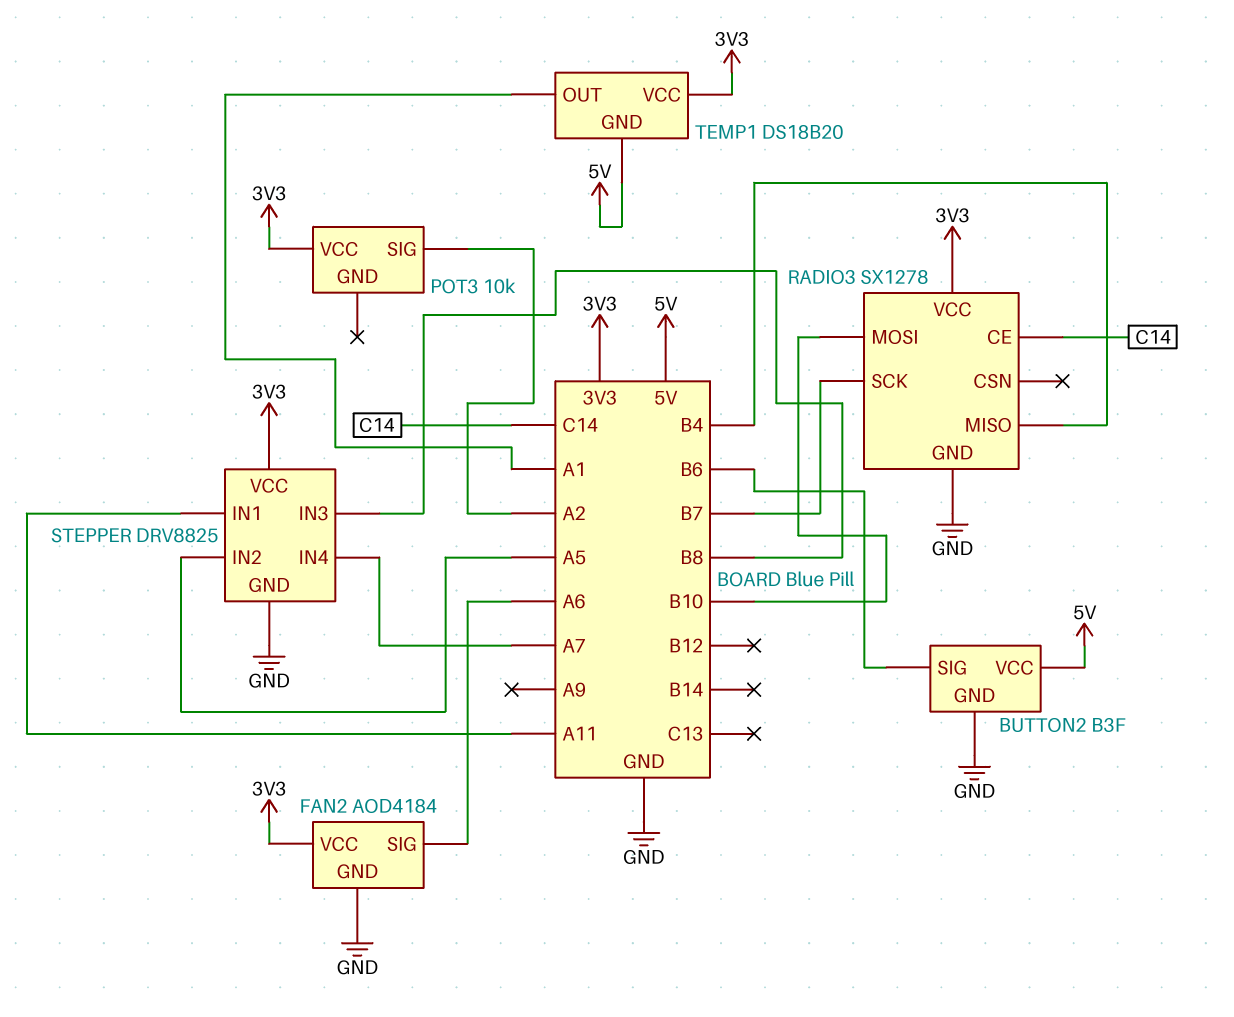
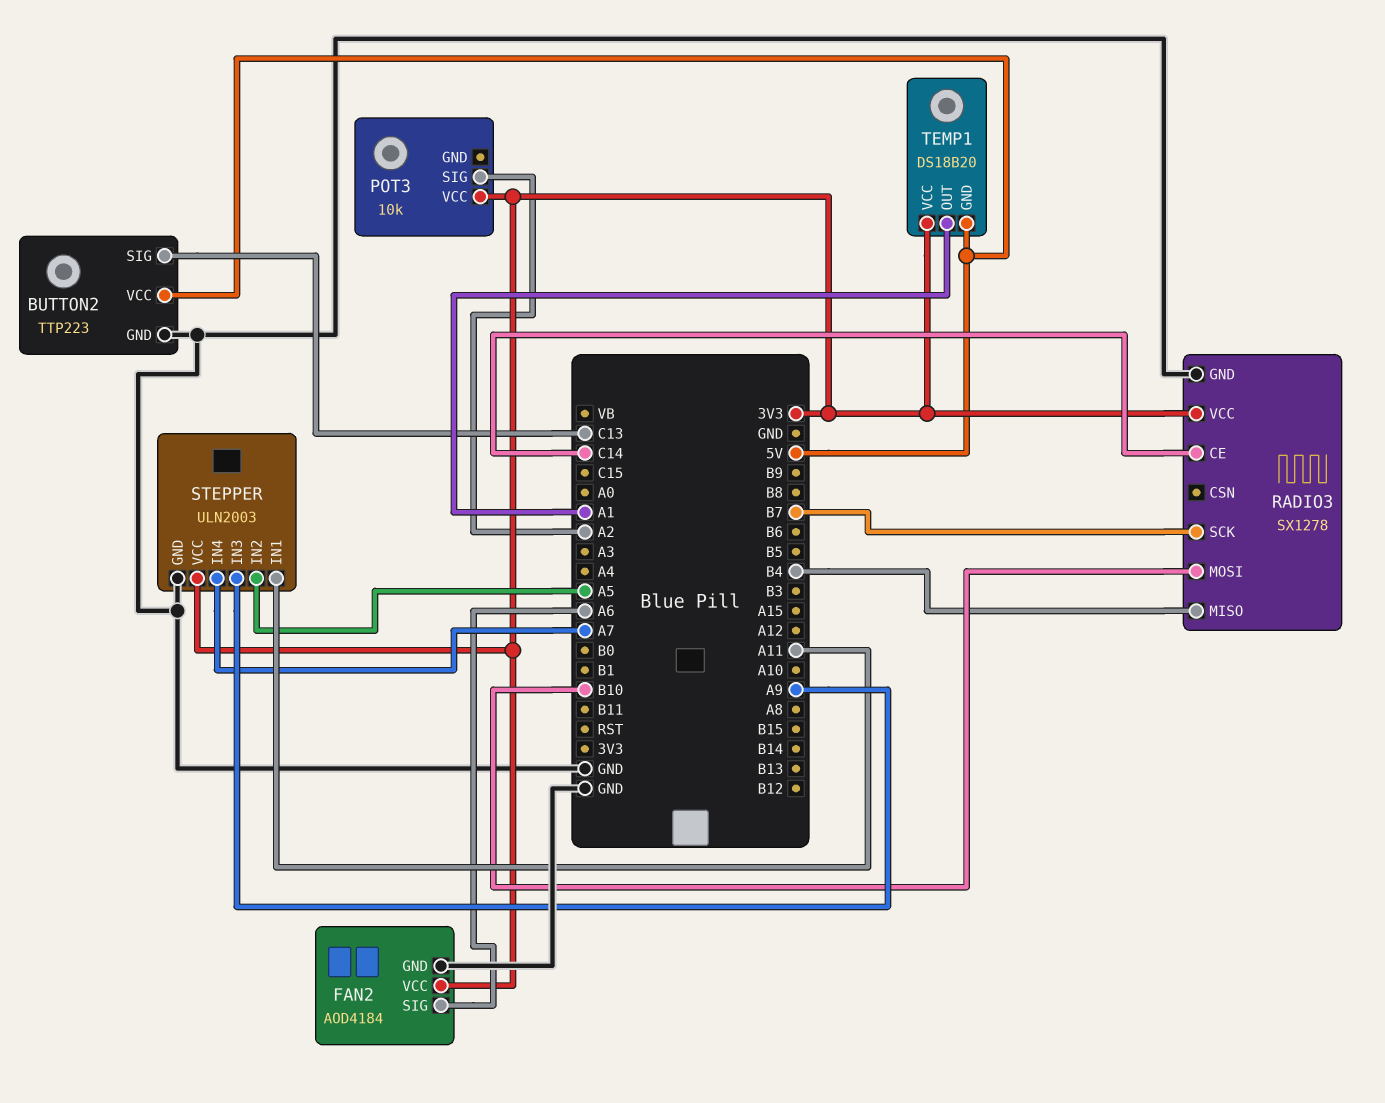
BUTTON2: B3F -> TTP223
BUTTON2 pin SIG: B6 -> C13
STEPPER: DRV8825 -> ULN2003
STEPPER pin IN3: B8 -> A9

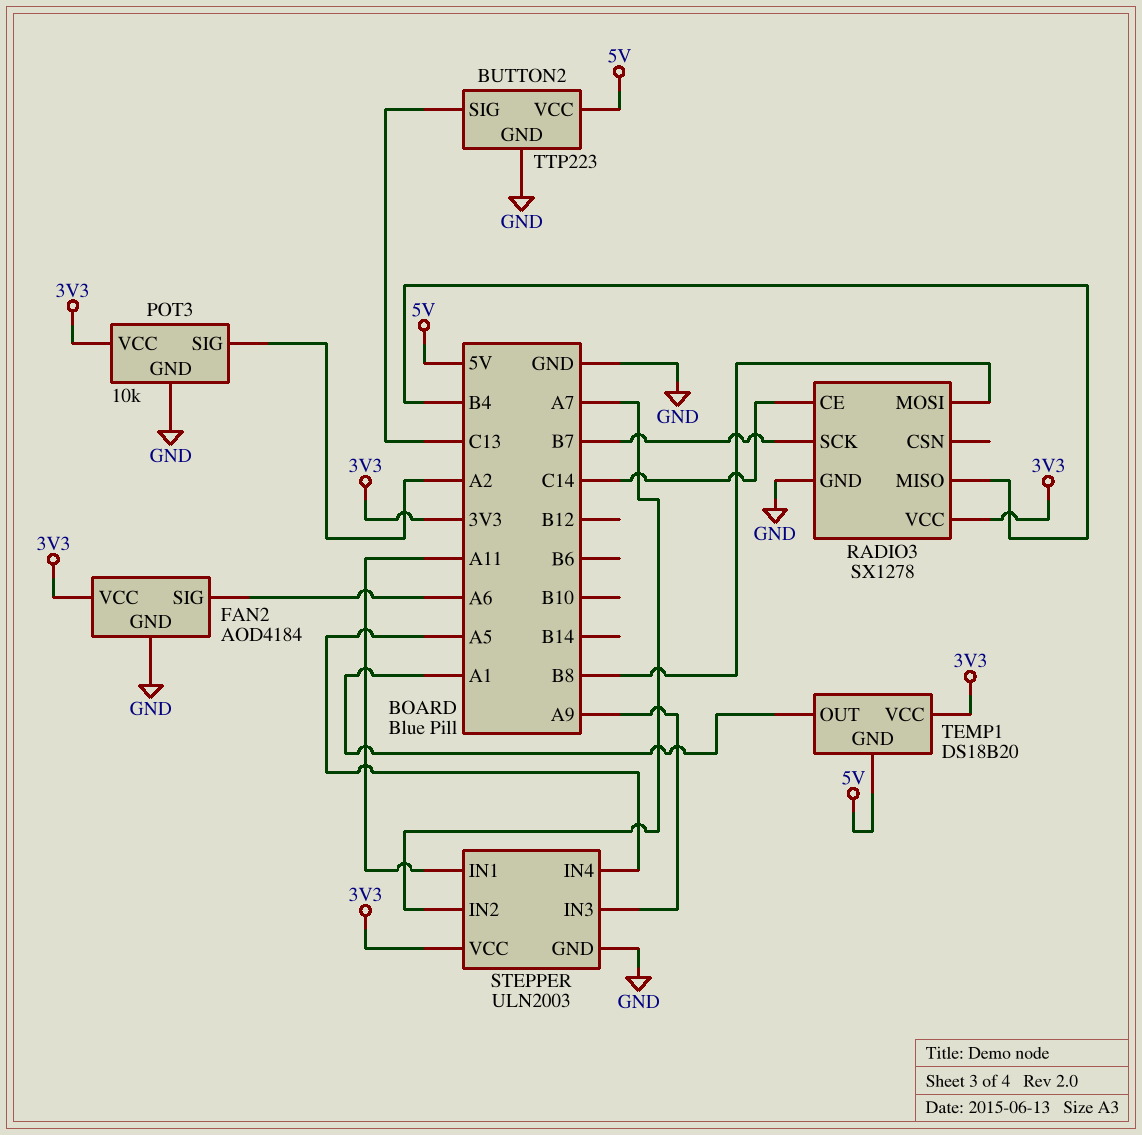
POT3 pin GND: none -> GND
RADIO3 pin MOSI: B10 -> B8
STEPPER pin IN2: A5 -> A7
STEPPER pin IN4: A7 -> A5

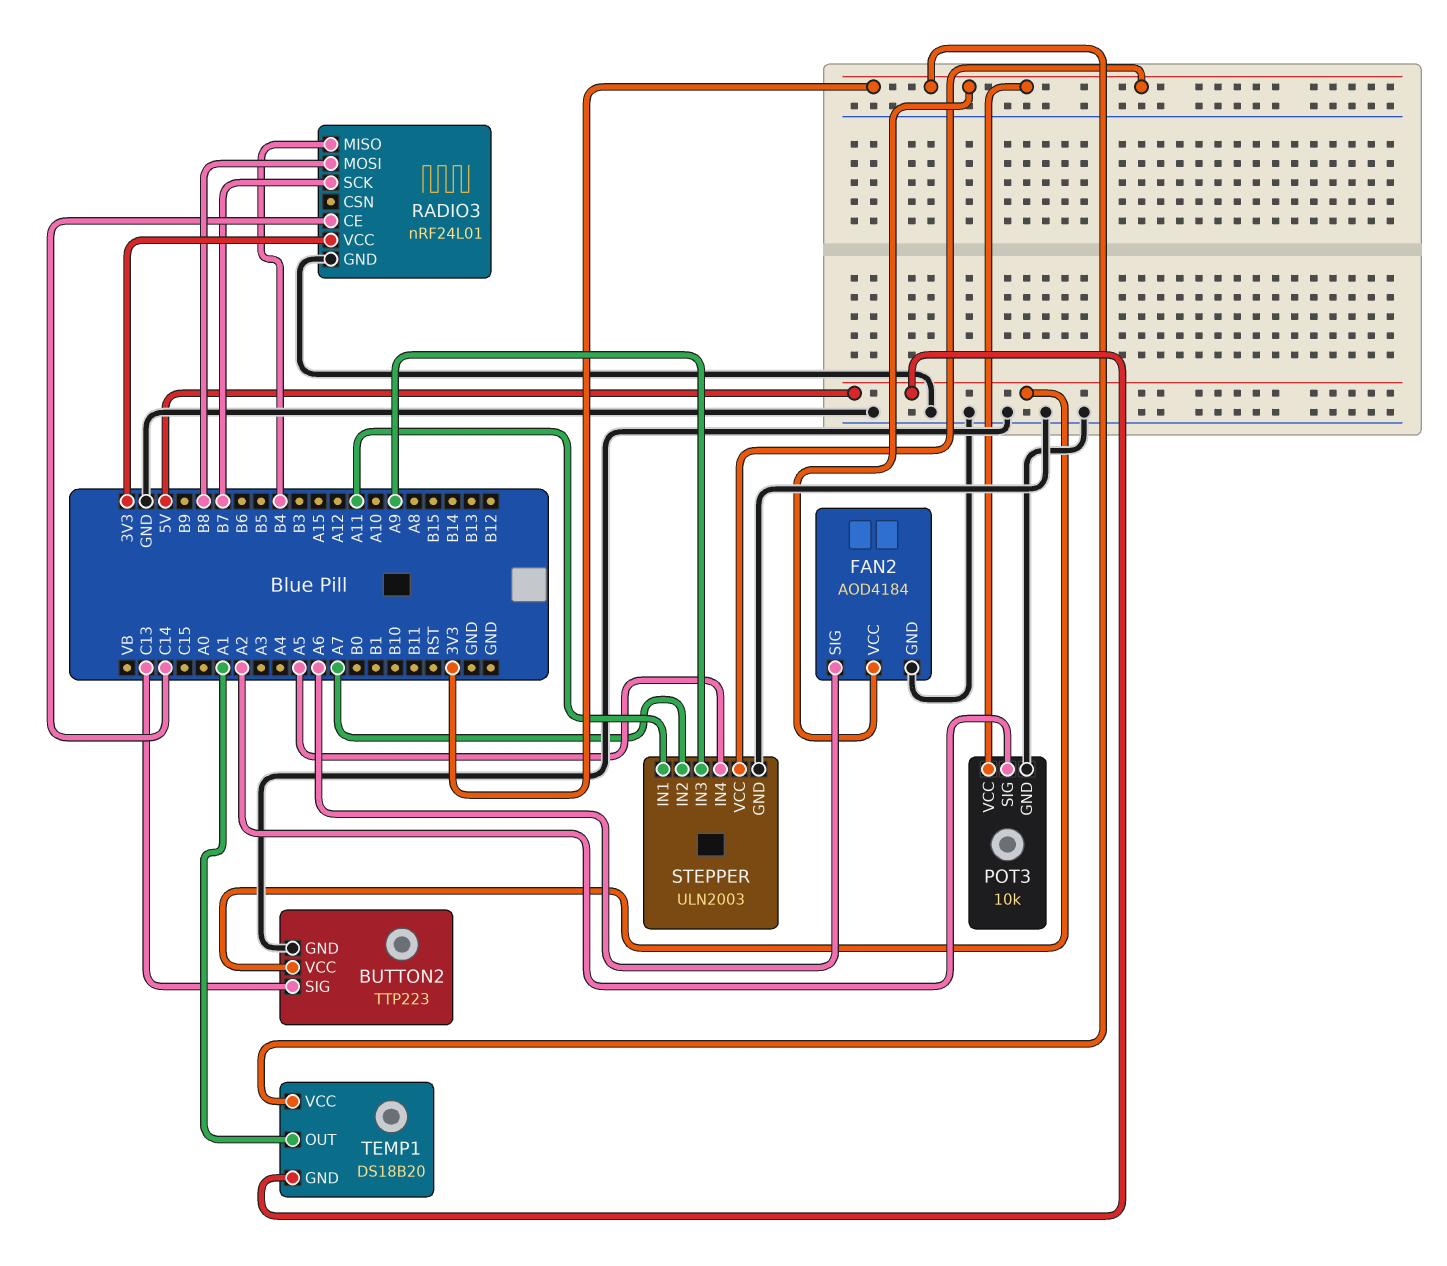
RADIO3: SX1278 -> nRF24L01

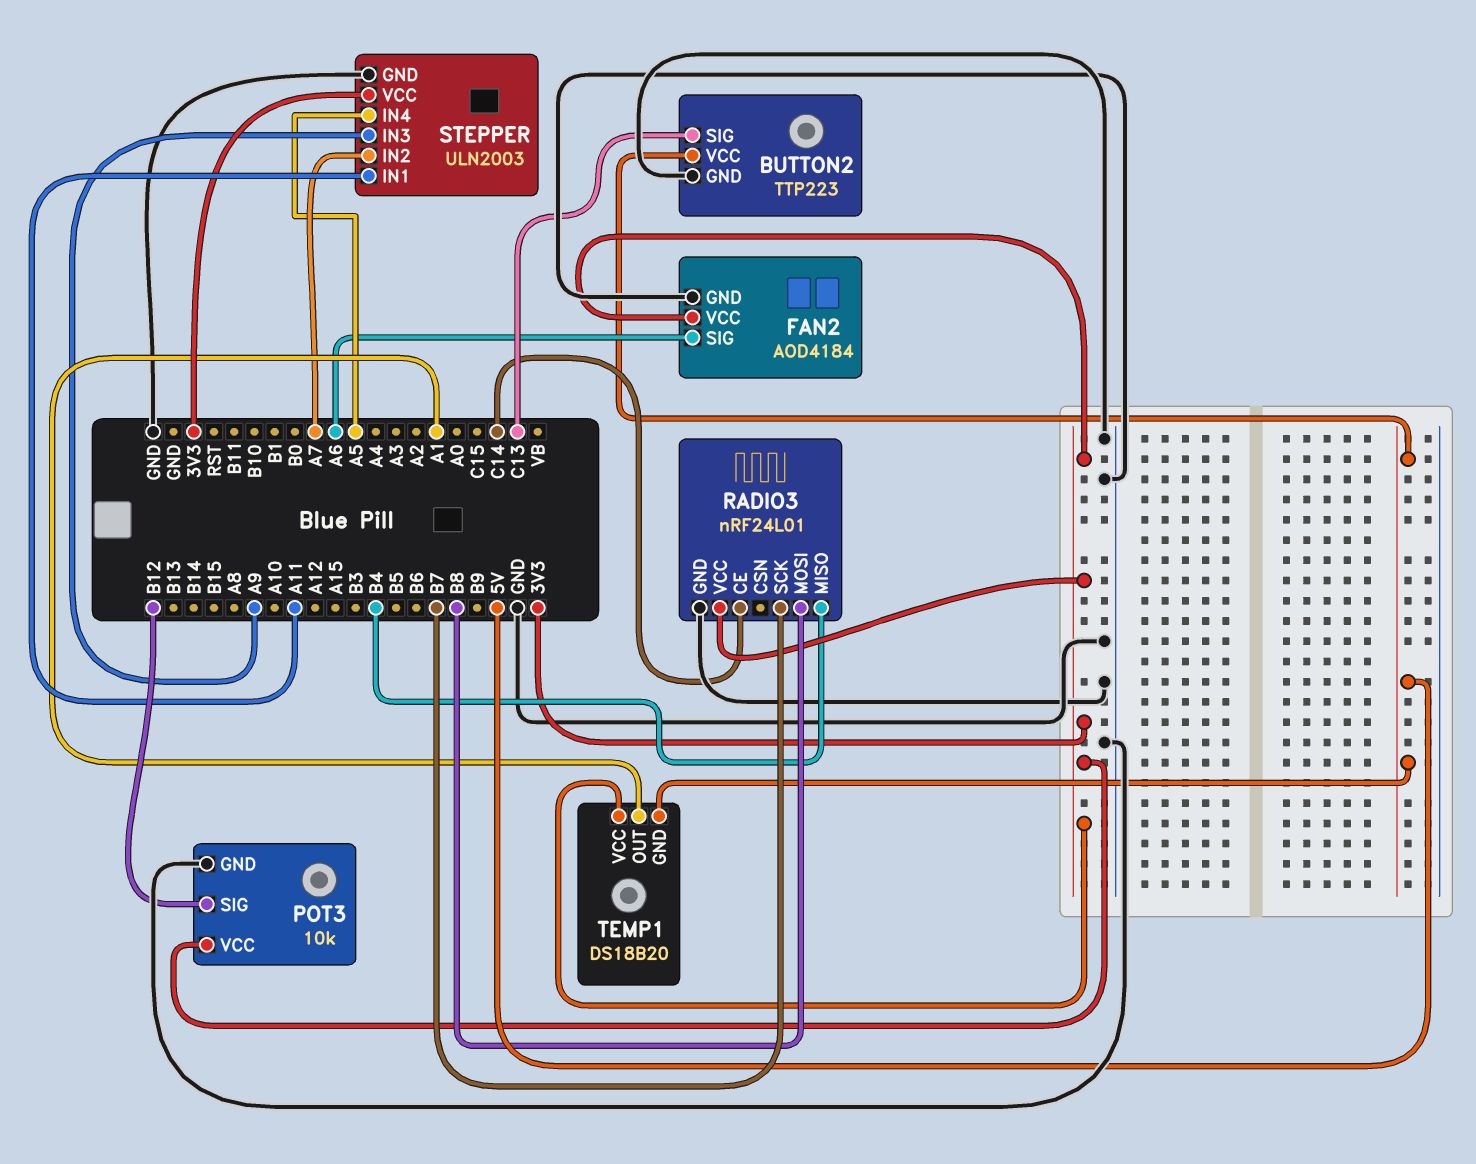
POT3 pin SIG: A2 -> B12

